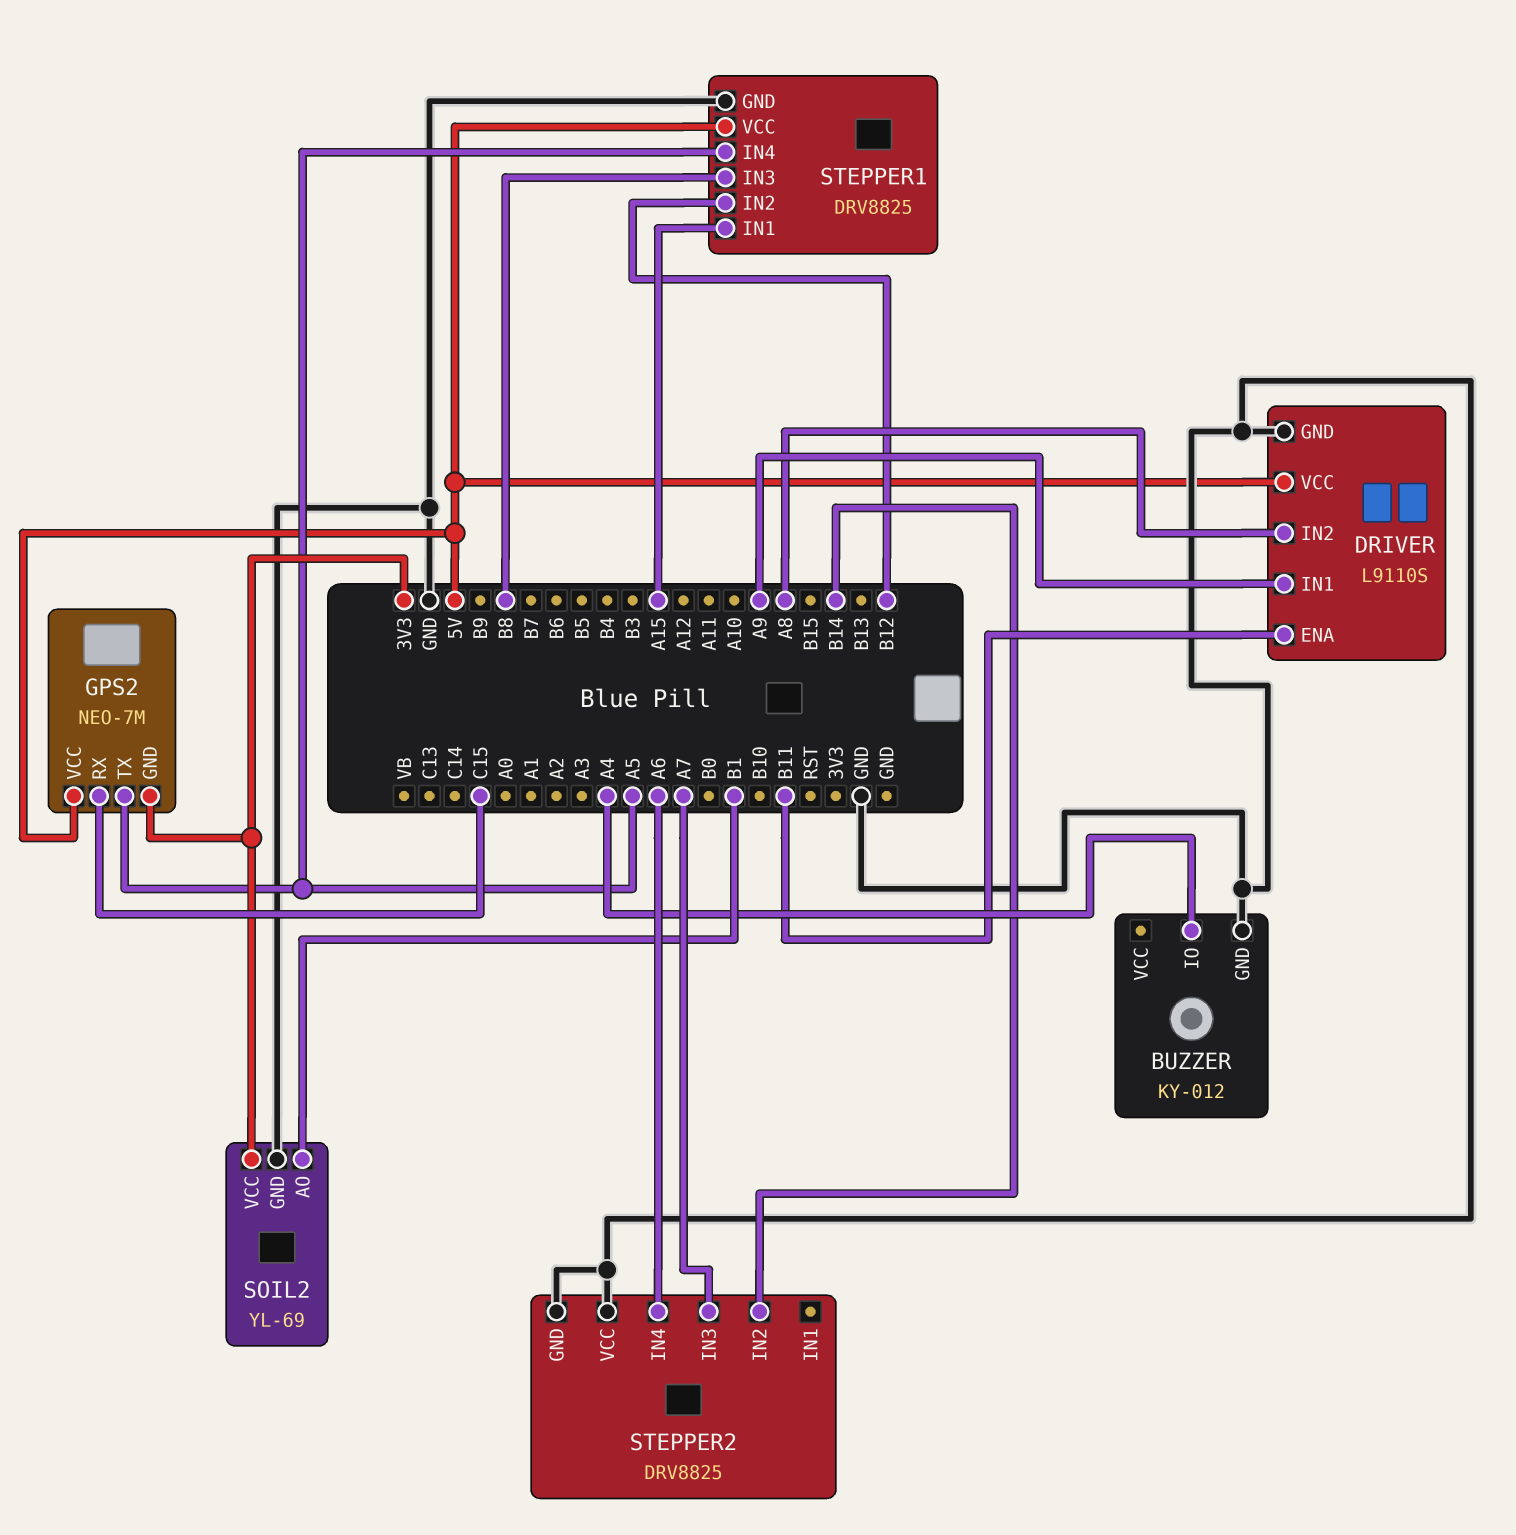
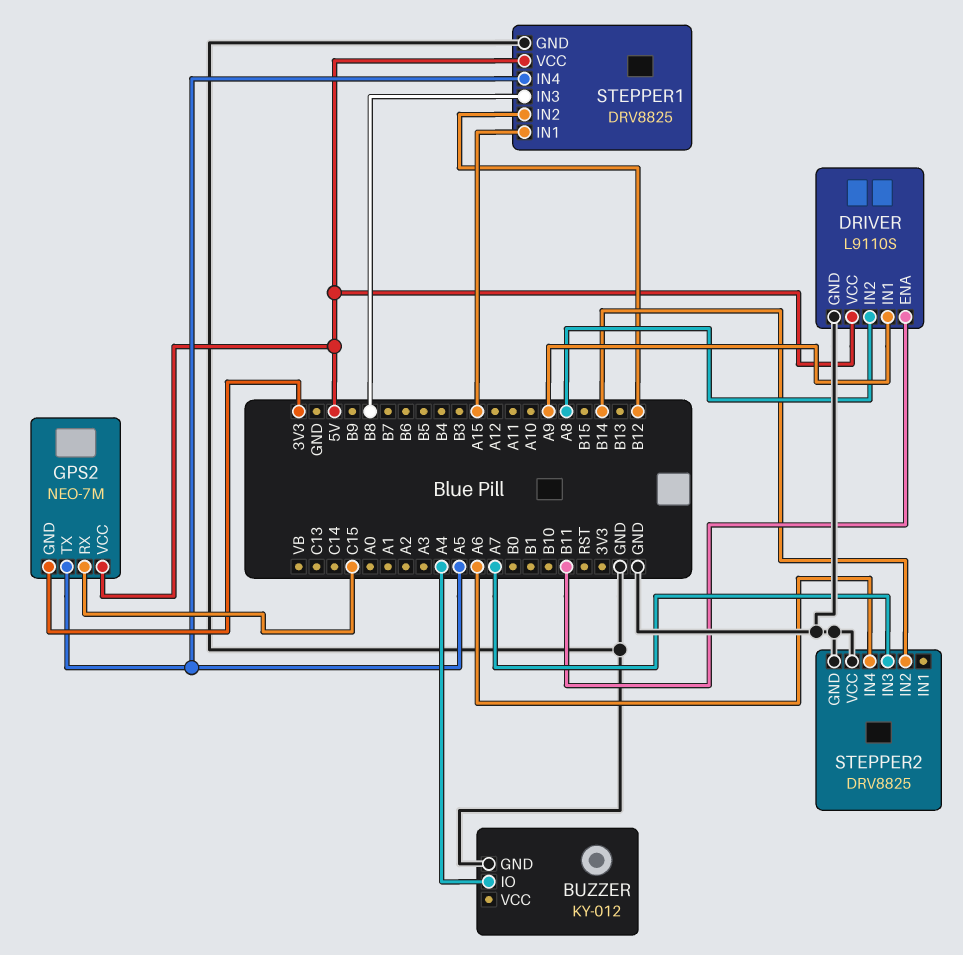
SOIL2: YL-69 -> none
SOIL2 pin AO: B1 -> none
SOIL2 pin GND: GND -> none
SOIL2 pin VCC: 3V3 -> none

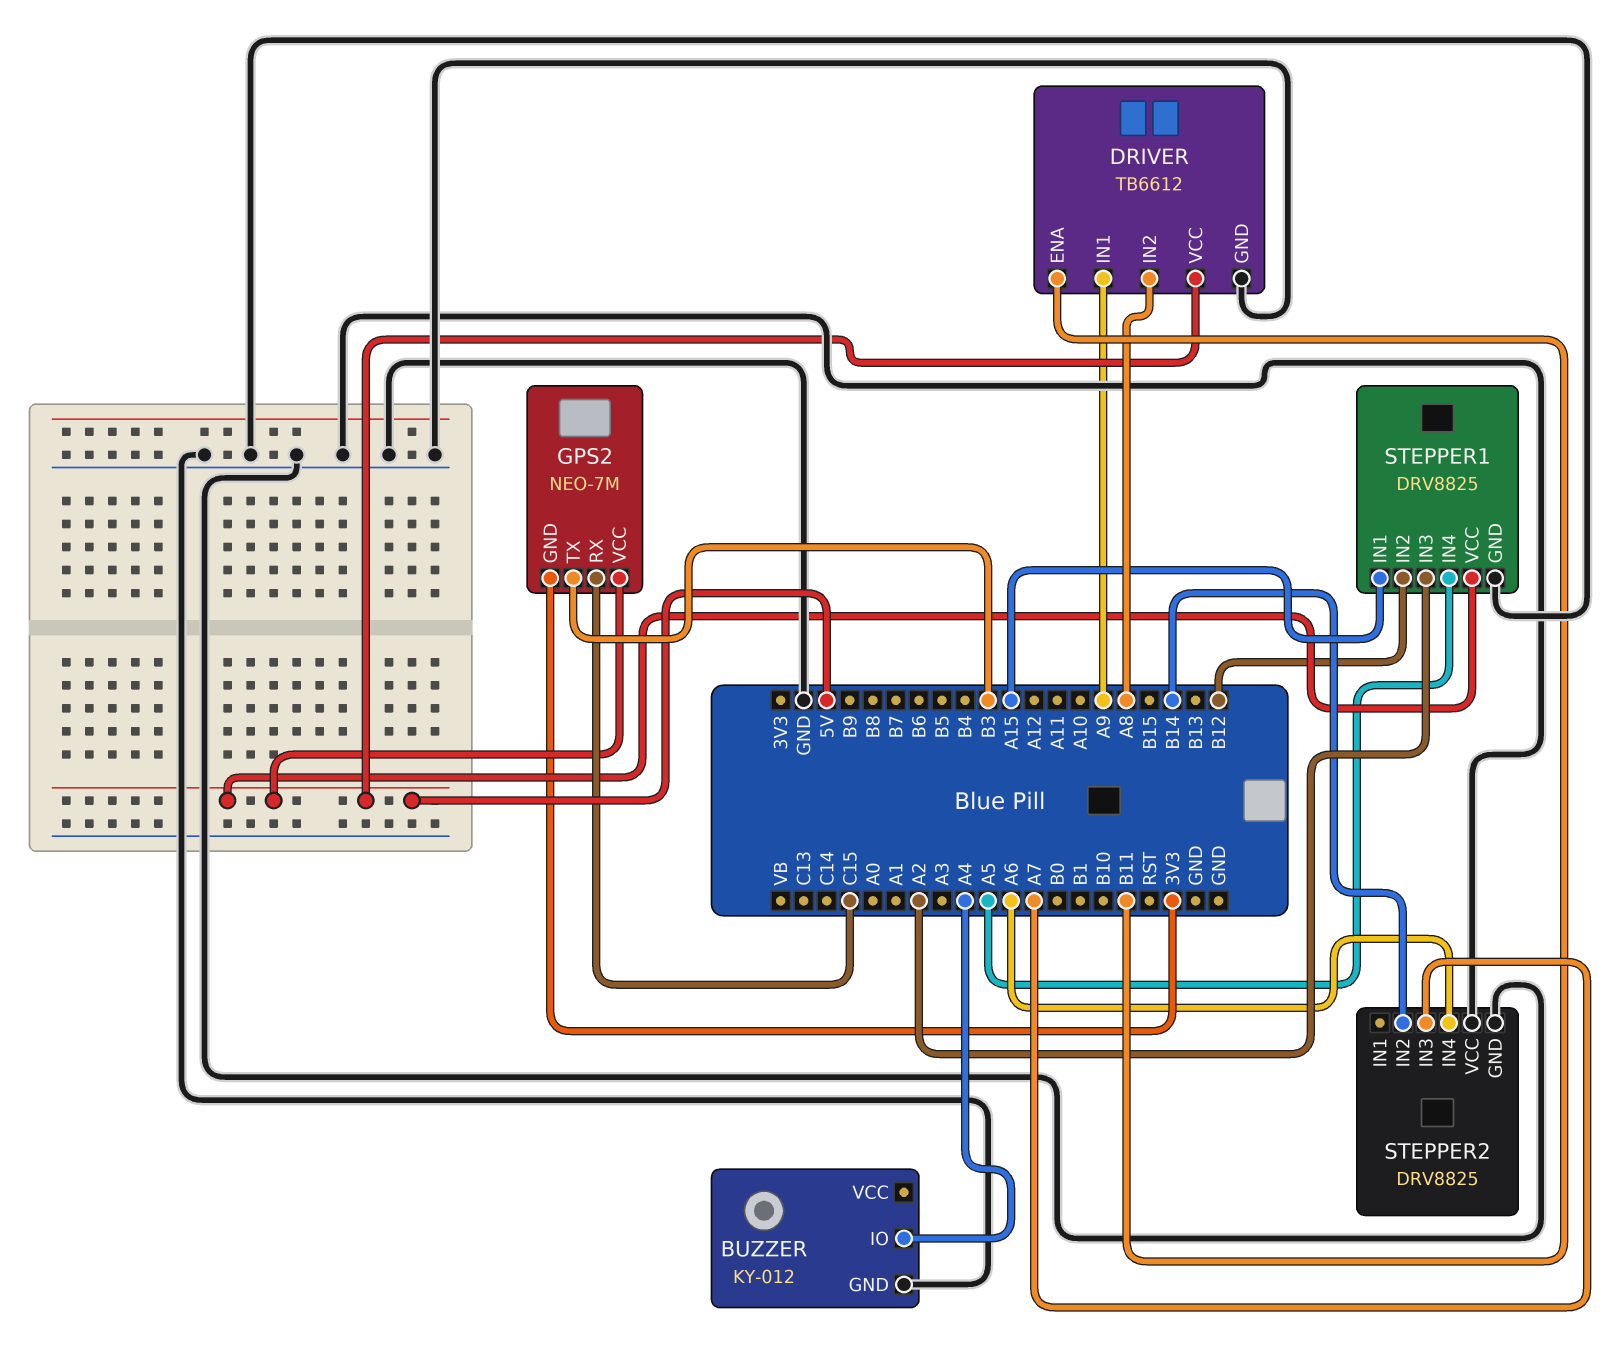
DRIVER: L9110S -> TB6612
GPS2 pin TX: A5 -> B3
STEPPER1 pin IN3: B8 -> A2

